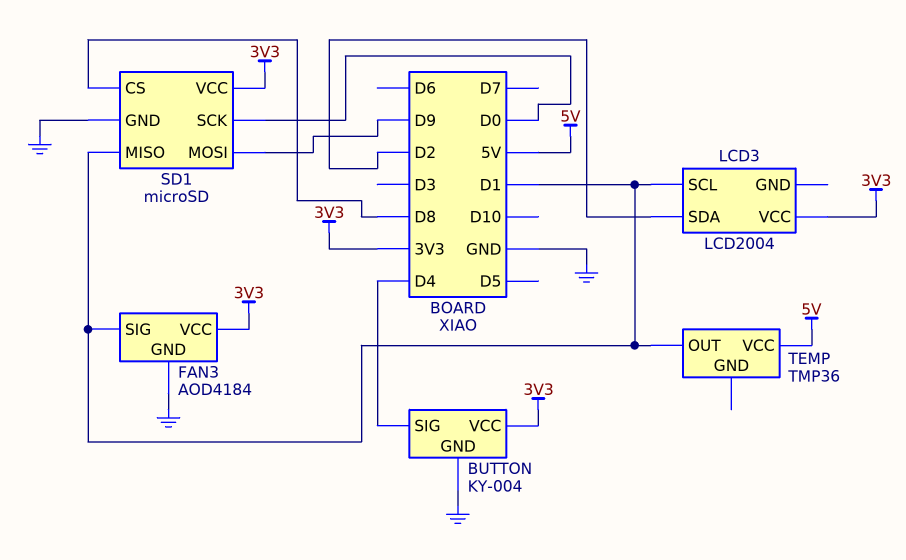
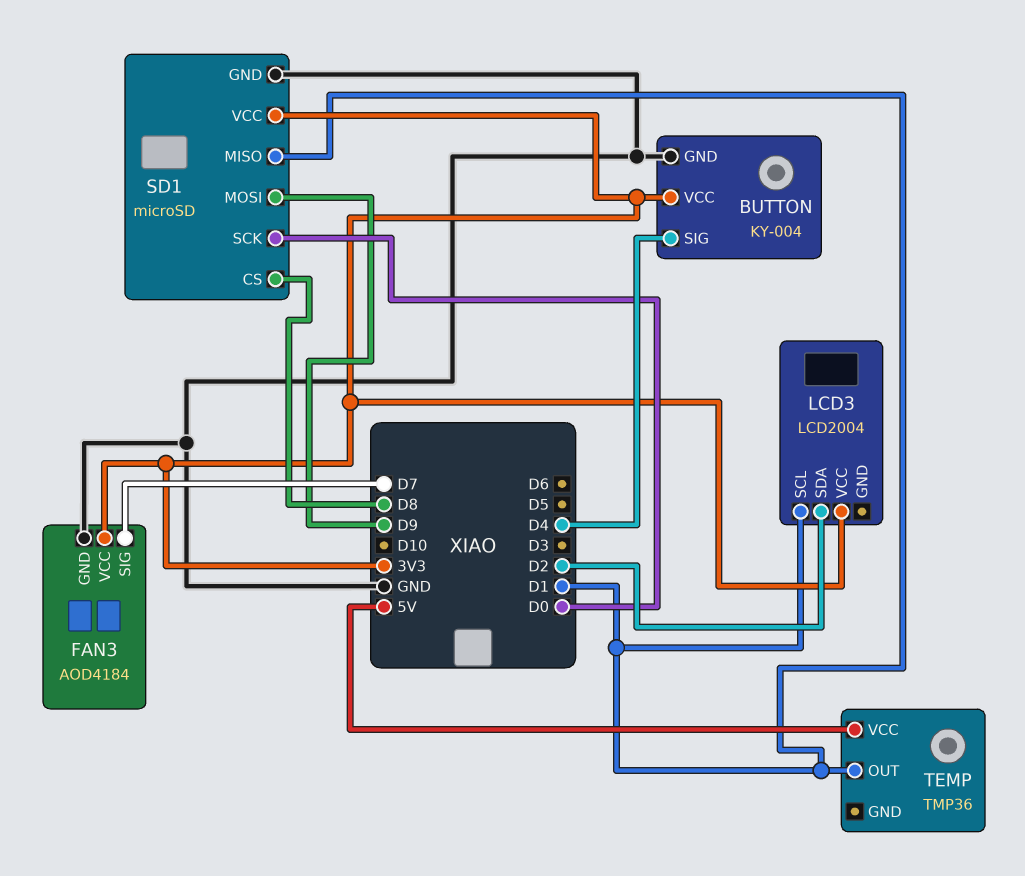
FAN3 pin SIG: D1 -> D7

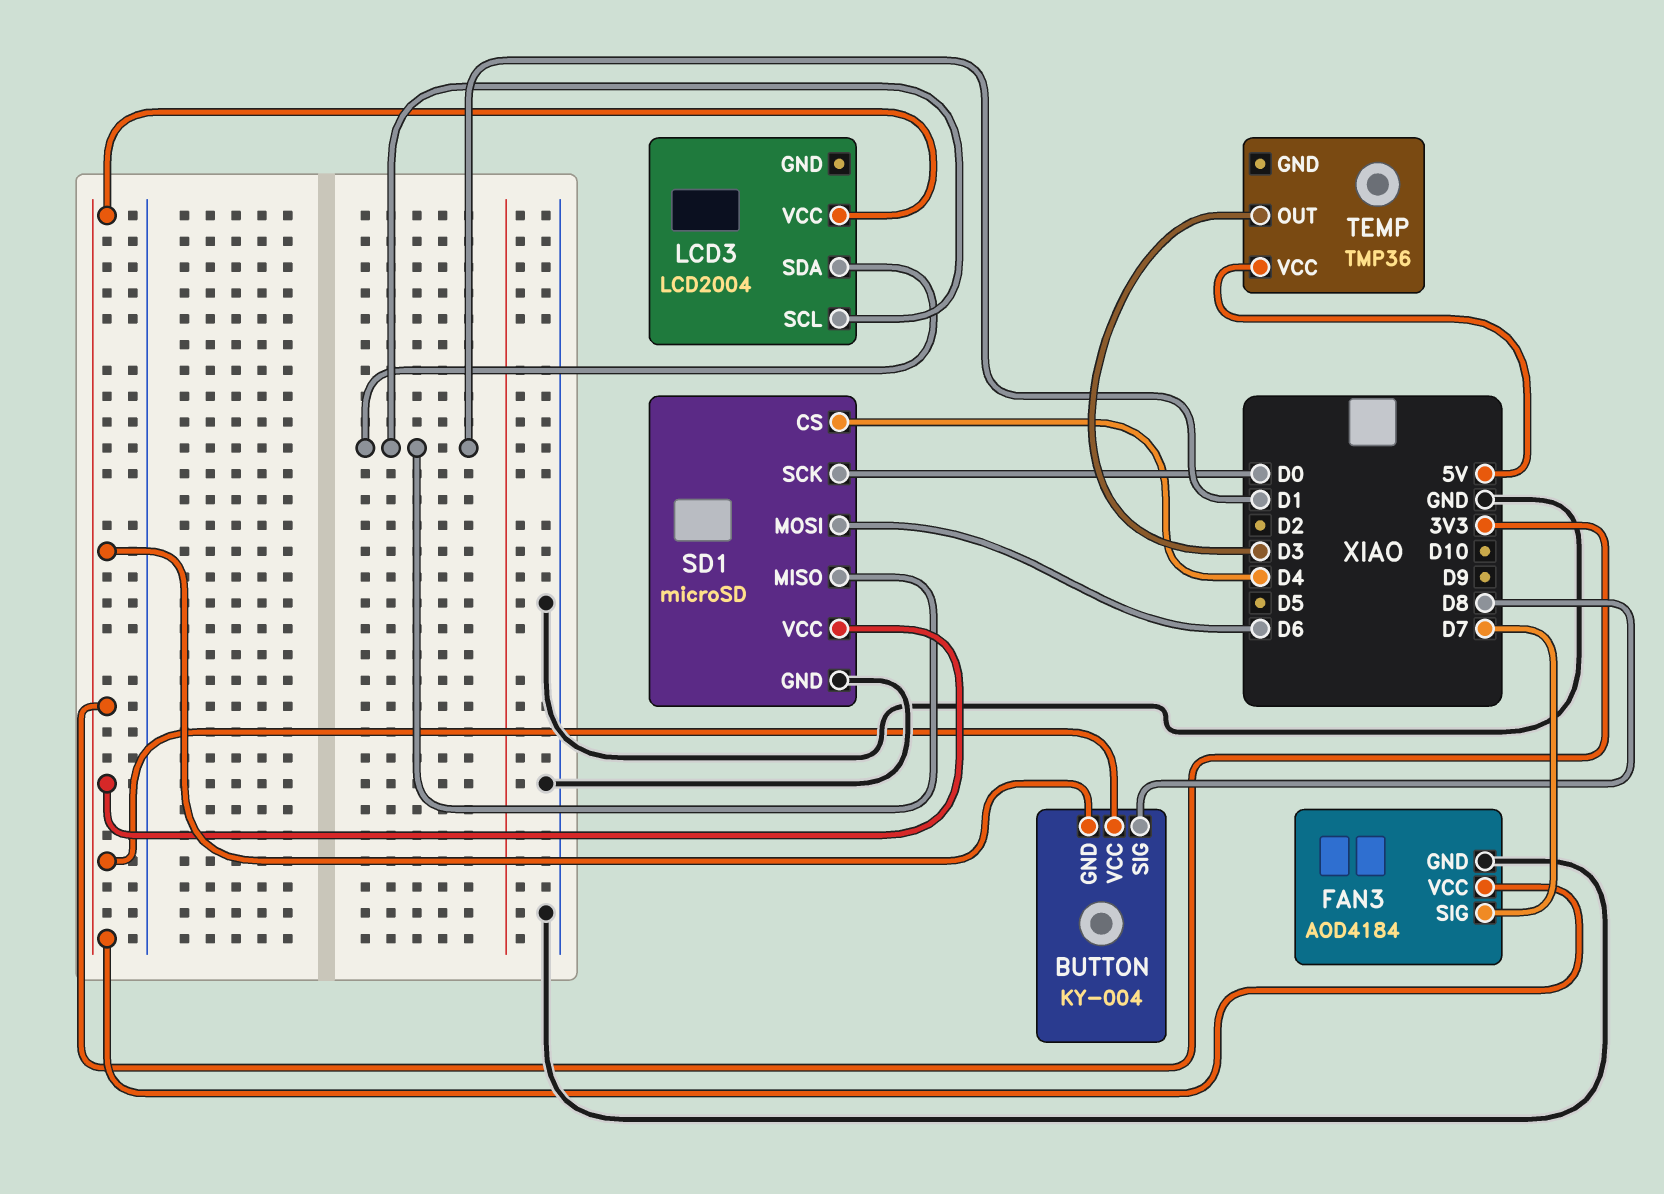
BUTTON pin GND: GND -> 3V3
BUTTON pin SIG: D4 -> D8
LCD3 pin SDA: D2 -> D1
SD1 pin CS: D8 -> D4
SD1 pin MOSI: D9 -> D6
TEMP pin OUT: D1 -> D3

